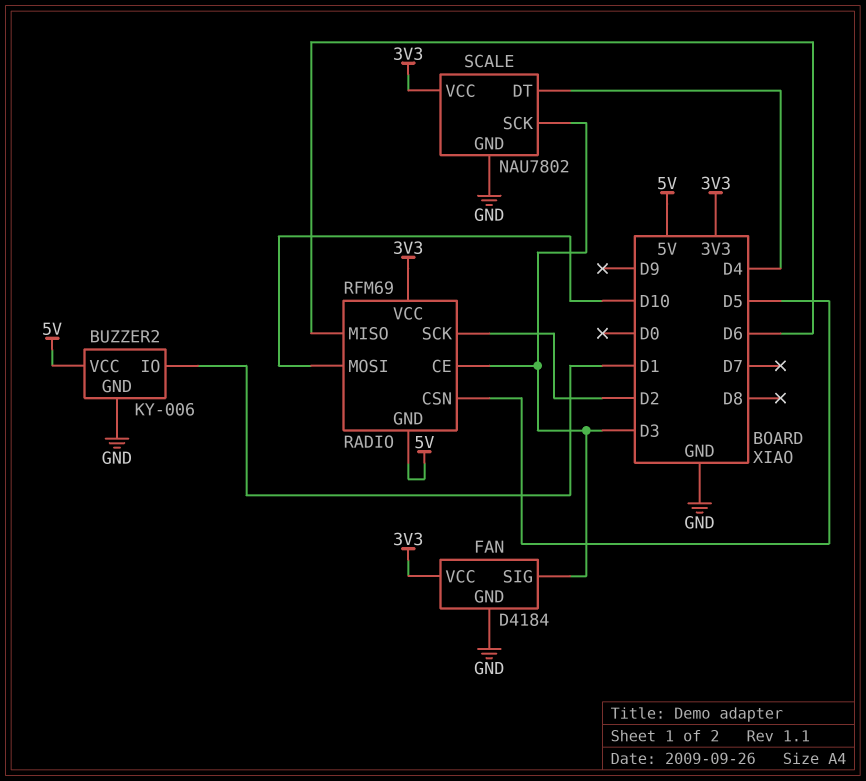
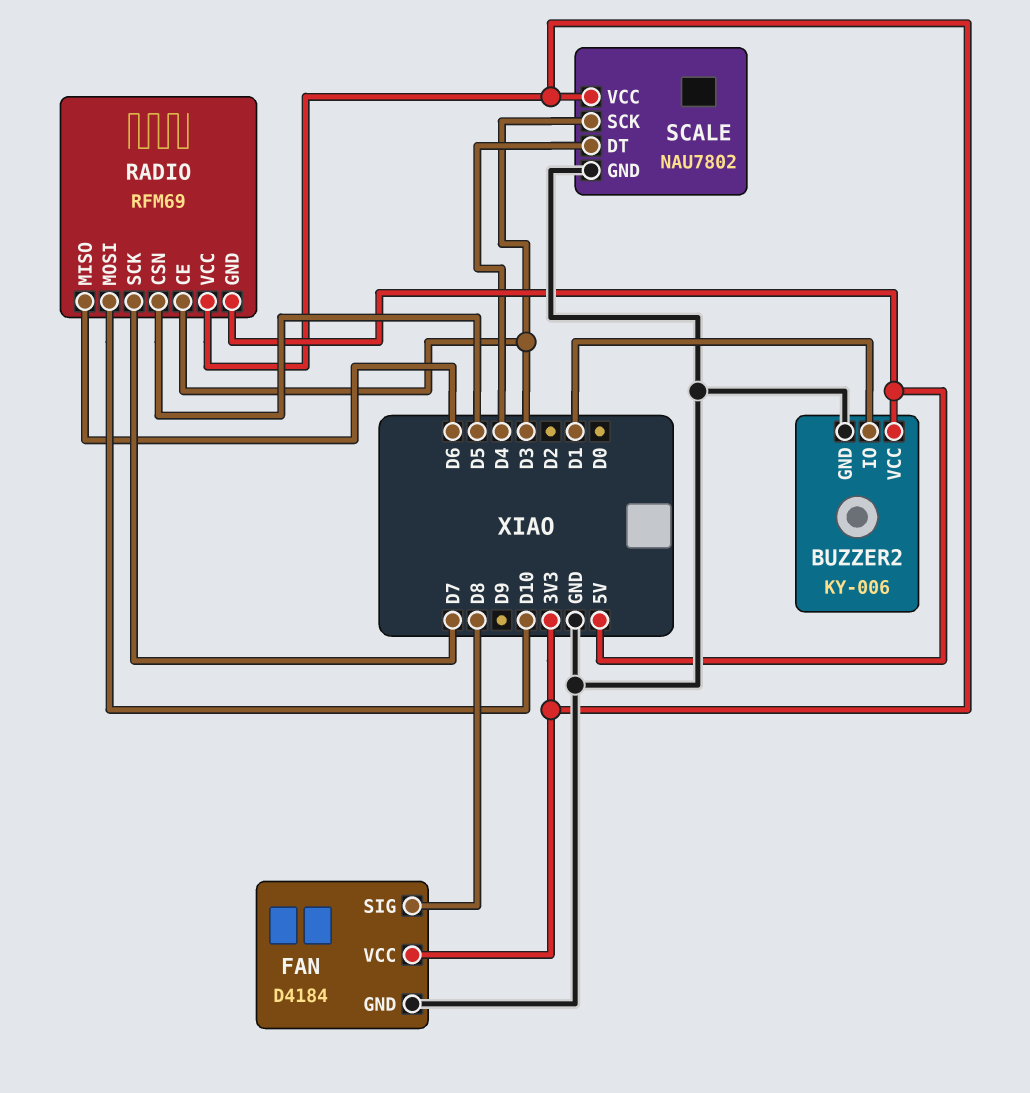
FAN pin SIG: D3 -> D8
RADIO pin SCK: D2 -> D7

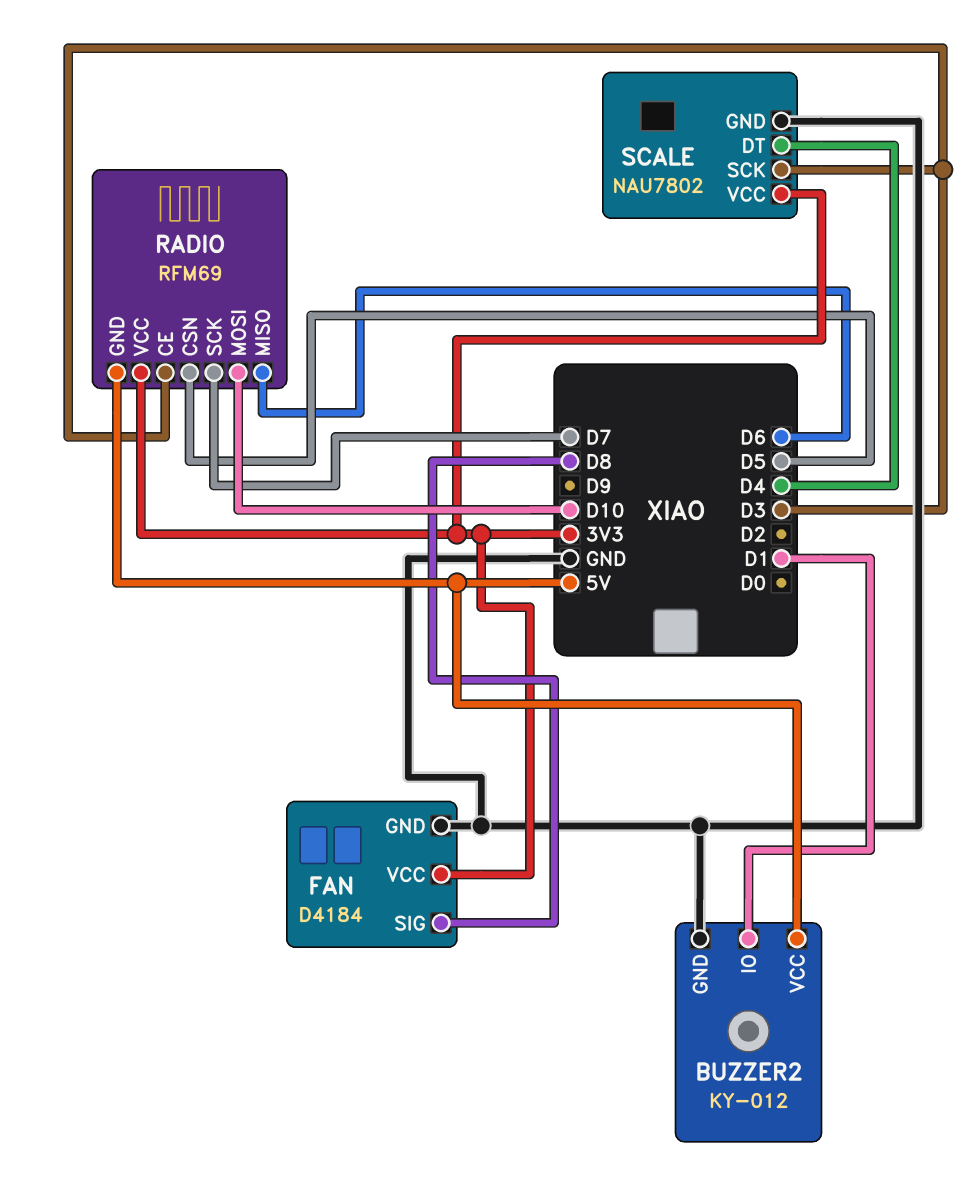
BUZZER2: KY-006 -> KY-012

